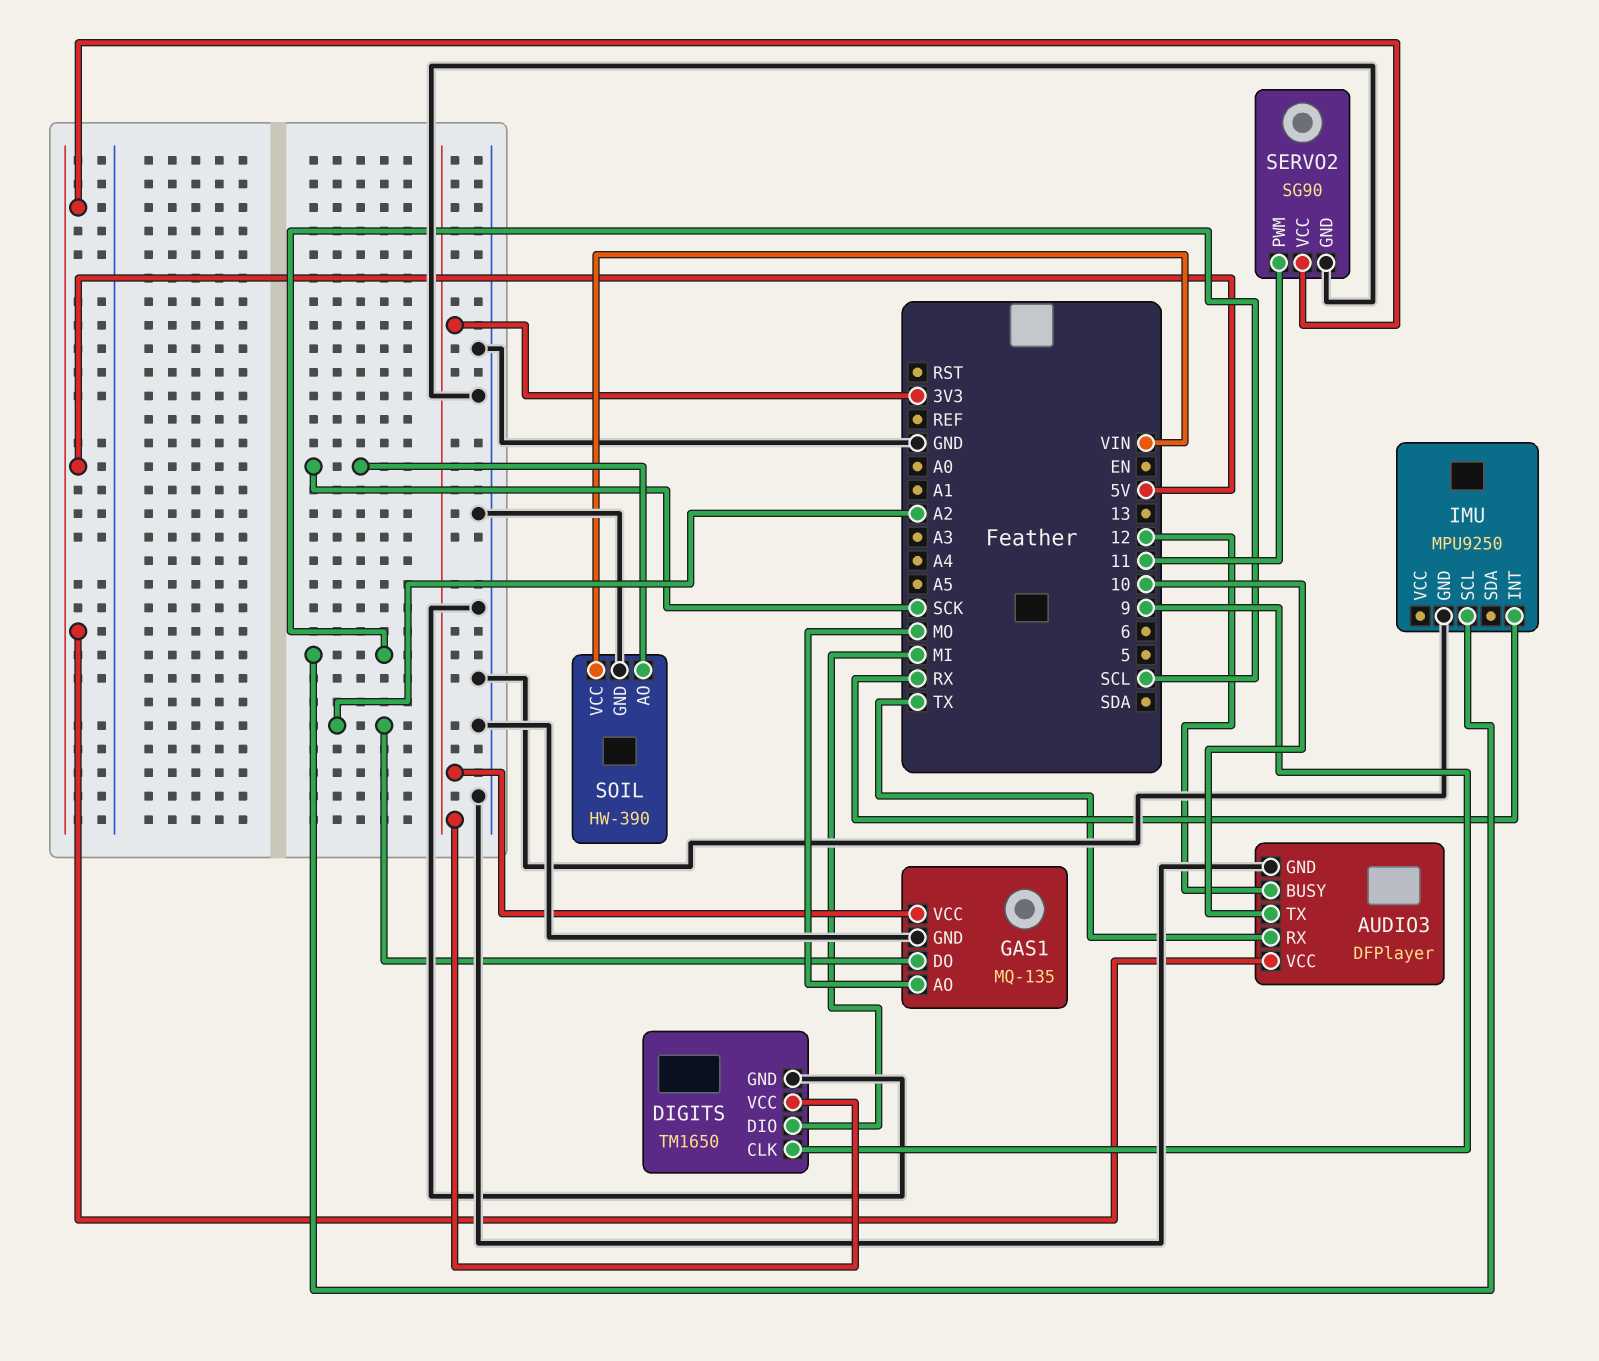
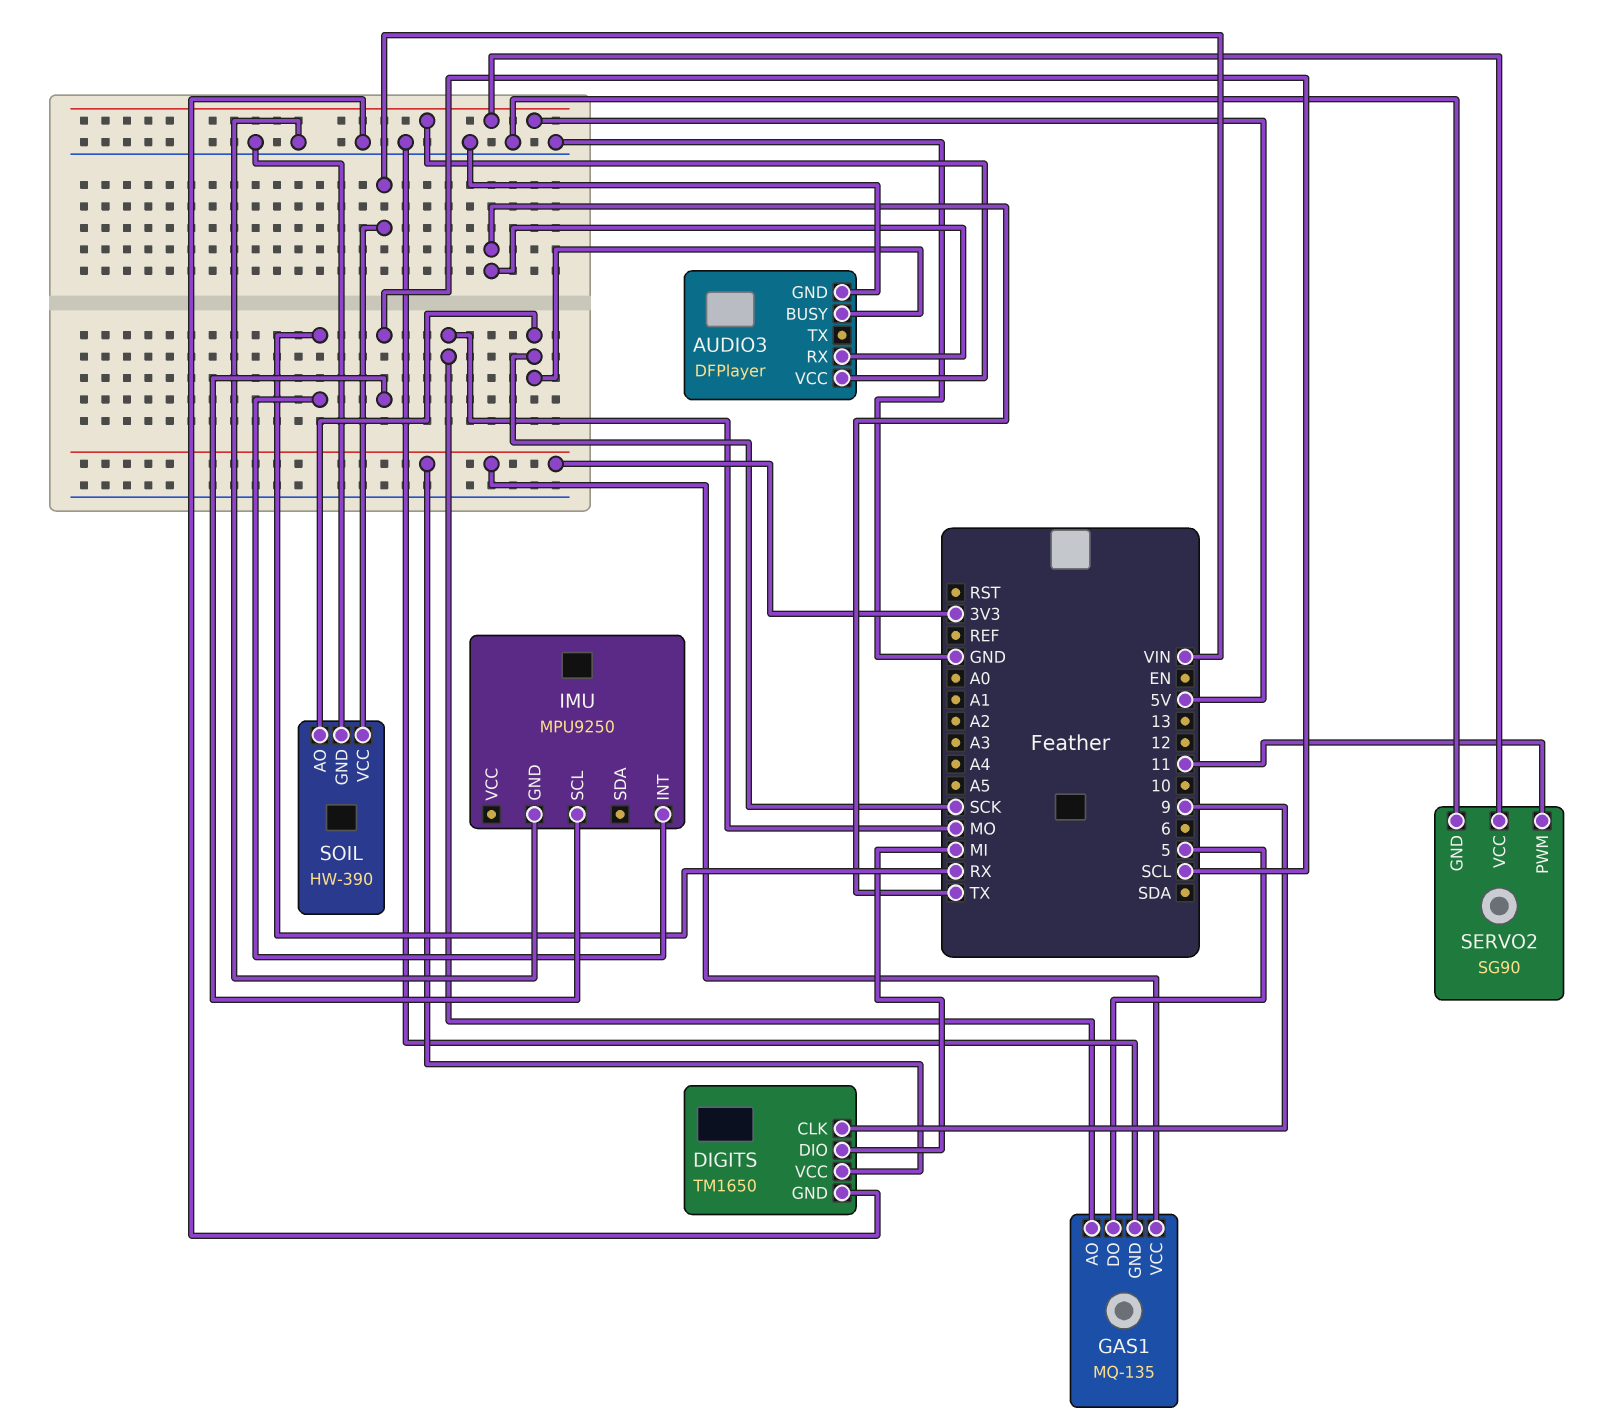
AUDIO3 pin BUSY: 12 -> SCK
AUDIO3 pin TX: 10 -> none
GAS1 pin DO: A2 -> 5

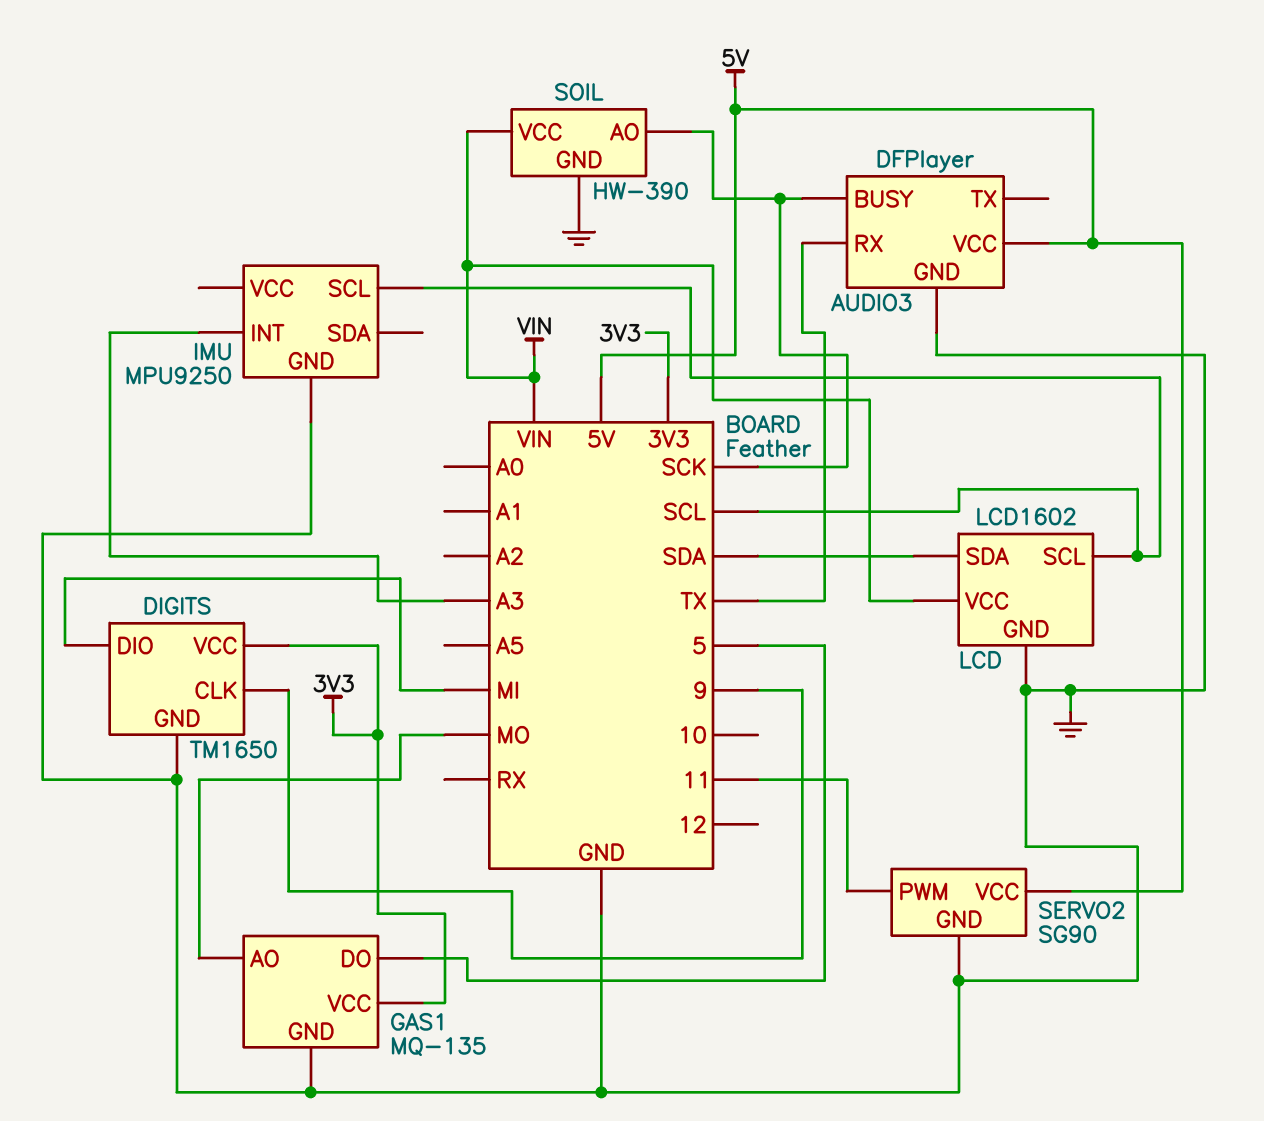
IMU pin INT: RX -> A3
LCD: none -> LCD1602
LCD pin GND: none -> GND
LCD pin SCL: none -> SCL
LCD pin SDA: none -> SDA
LCD pin VCC: none -> VIN

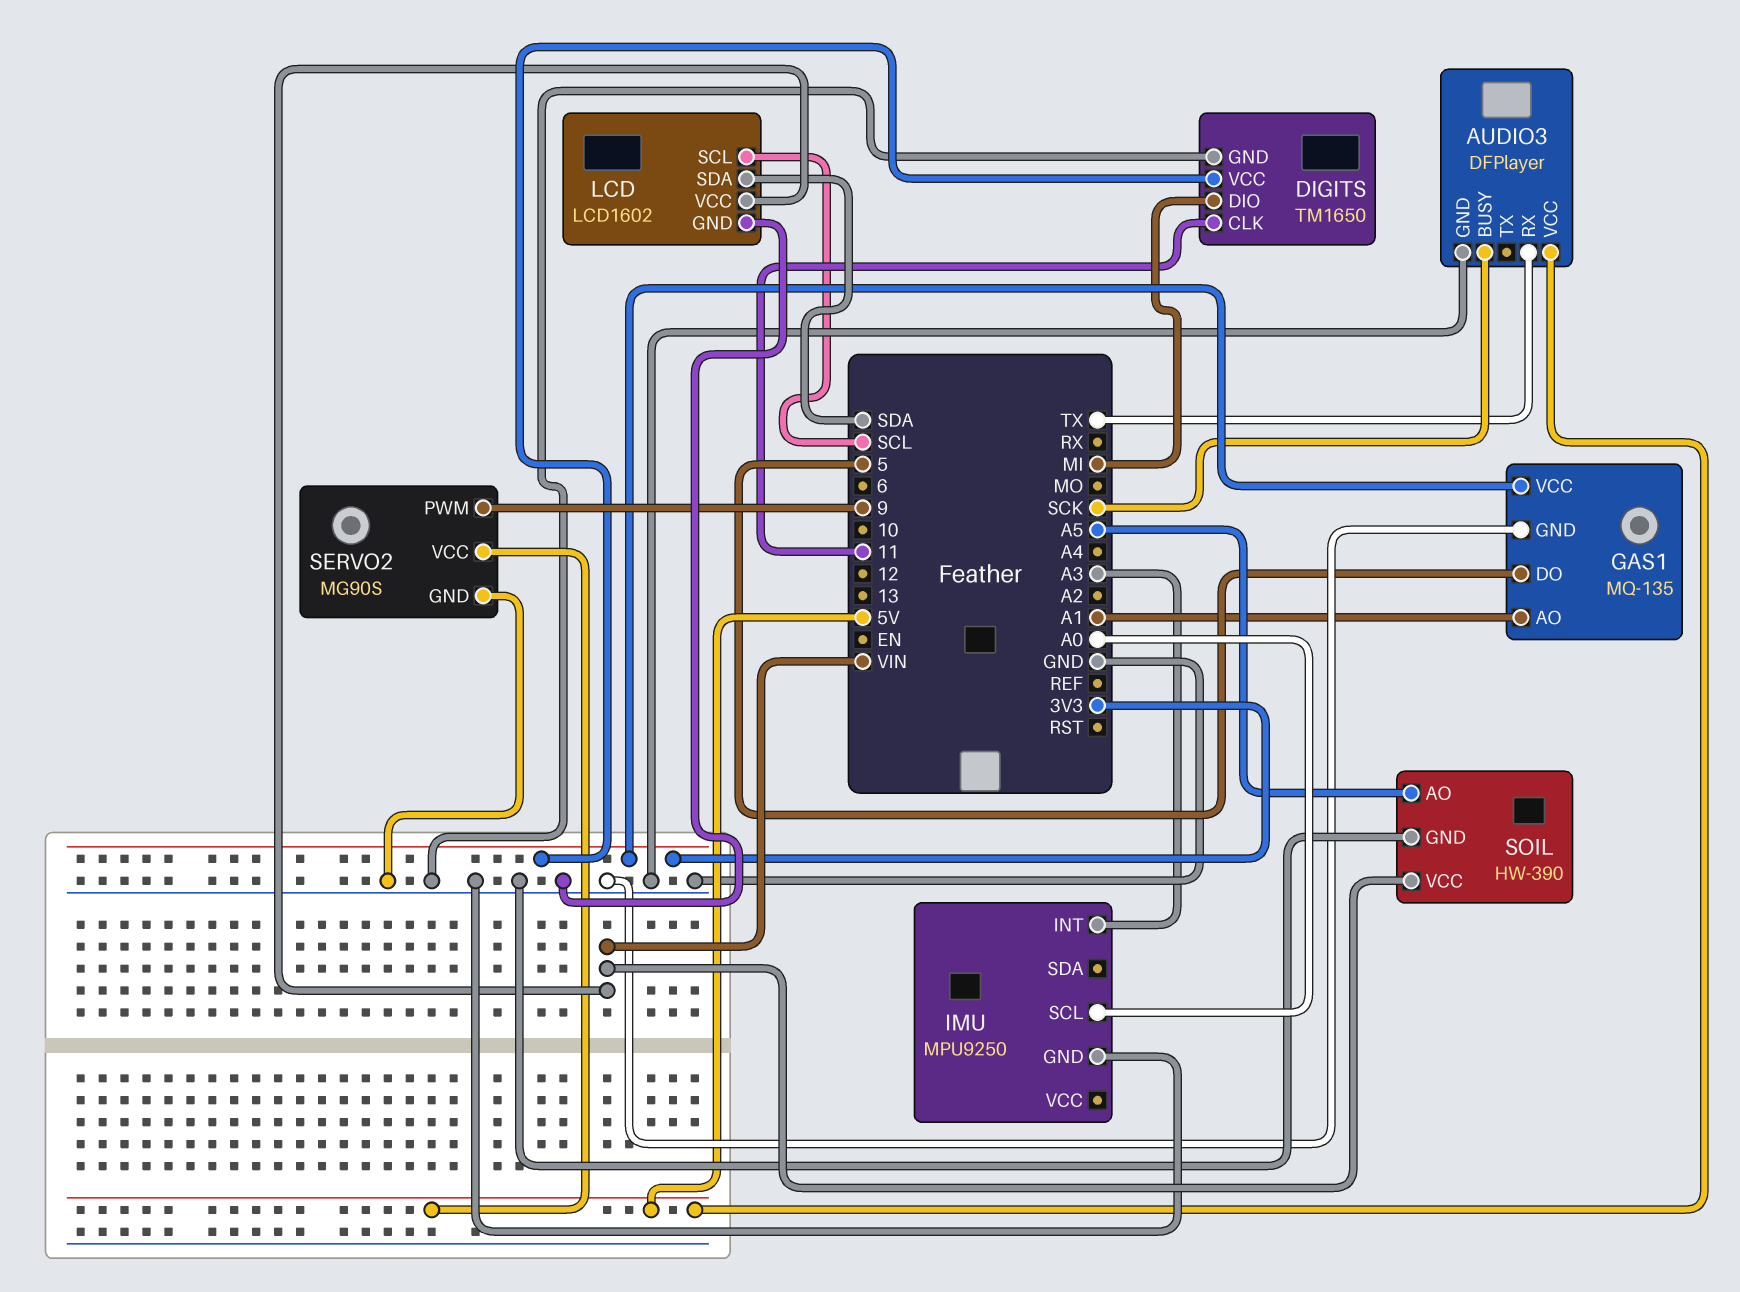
DIGITS pin CLK: 9 -> 11
GAS1 pin AO: MO -> A1
IMU pin SCL: SCL -> A0
SERVO2: SG90 -> MG90S
SERVO2 pin PWM: 11 -> 9
SOIL pin AO: SCK -> A5

